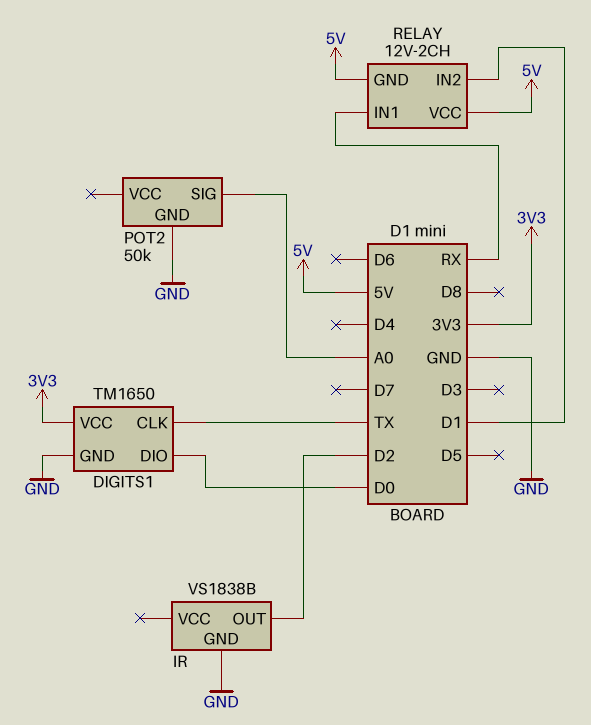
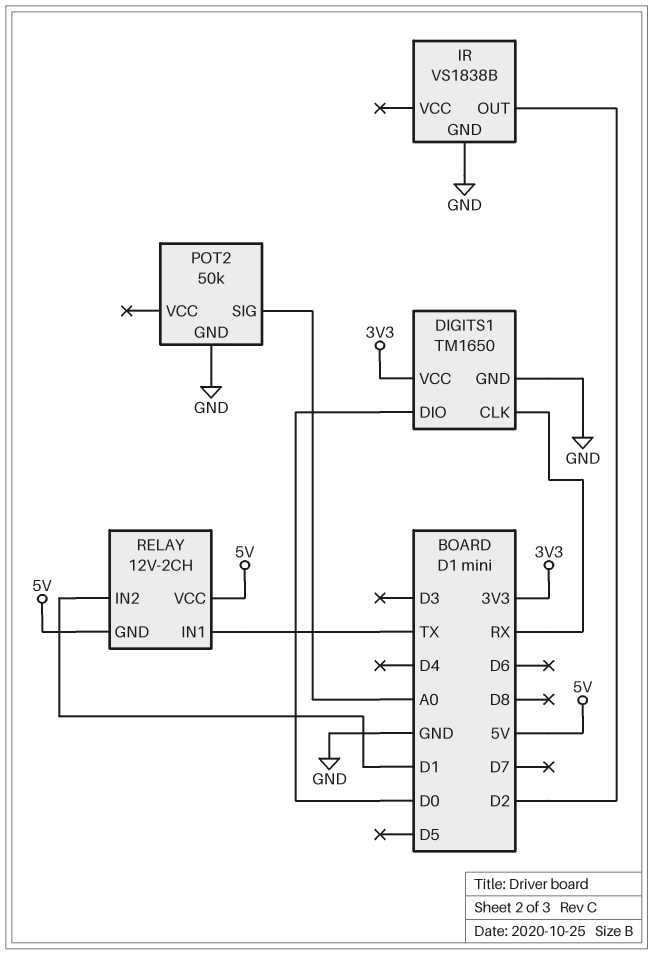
DIGITS1 pin CLK: TX -> RX
RELAY pin IN1: RX -> TX

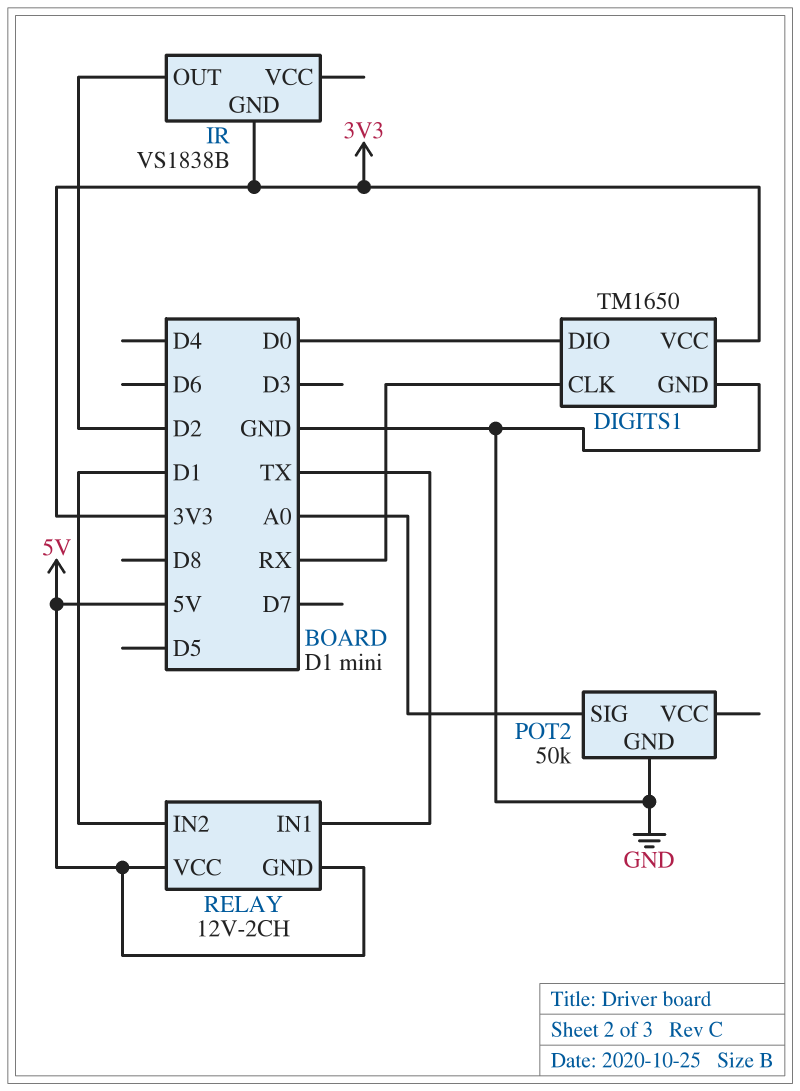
IR pin GND: GND -> 3V3

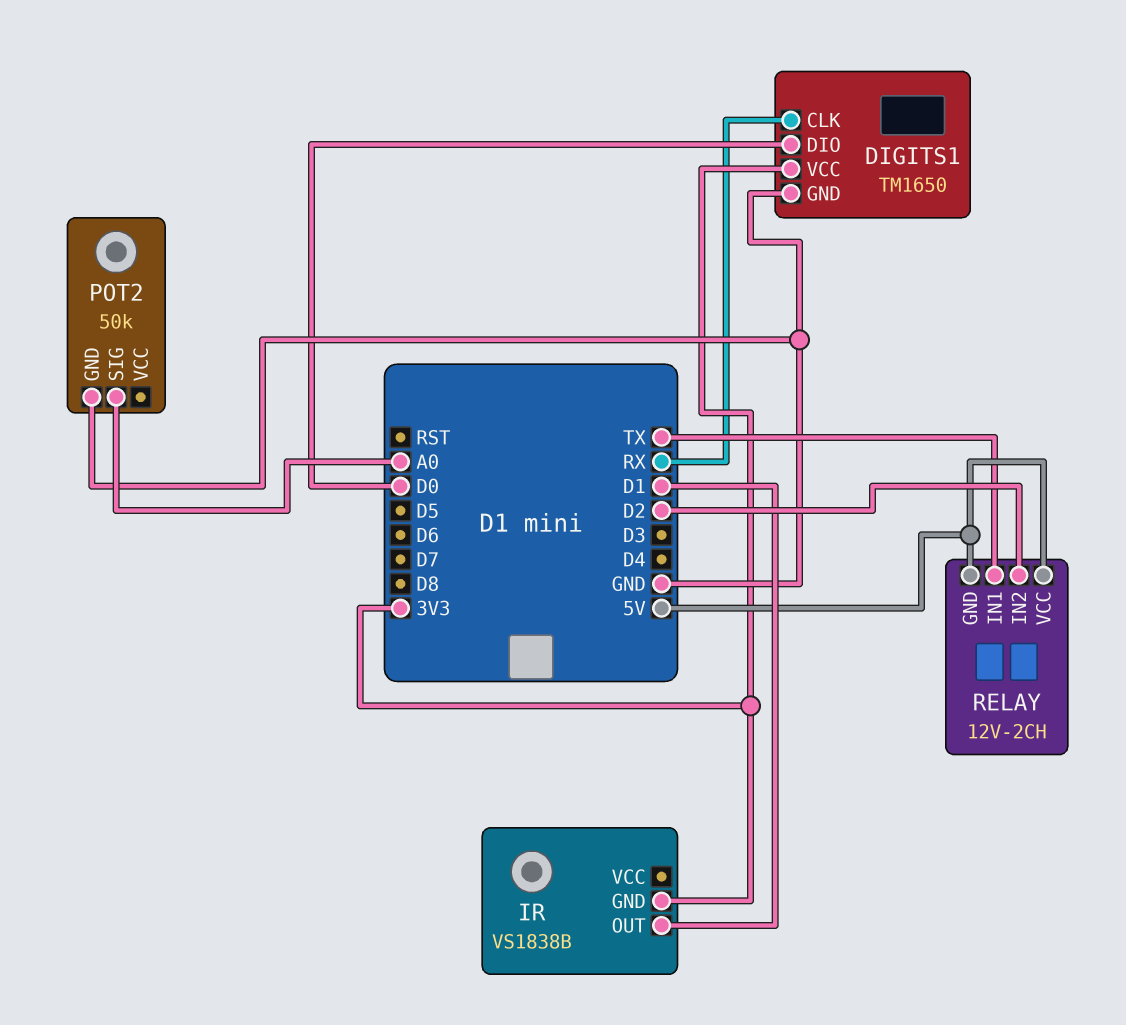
IR pin OUT: D2 -> D1
RELAY pin IN2: D1 -> D2

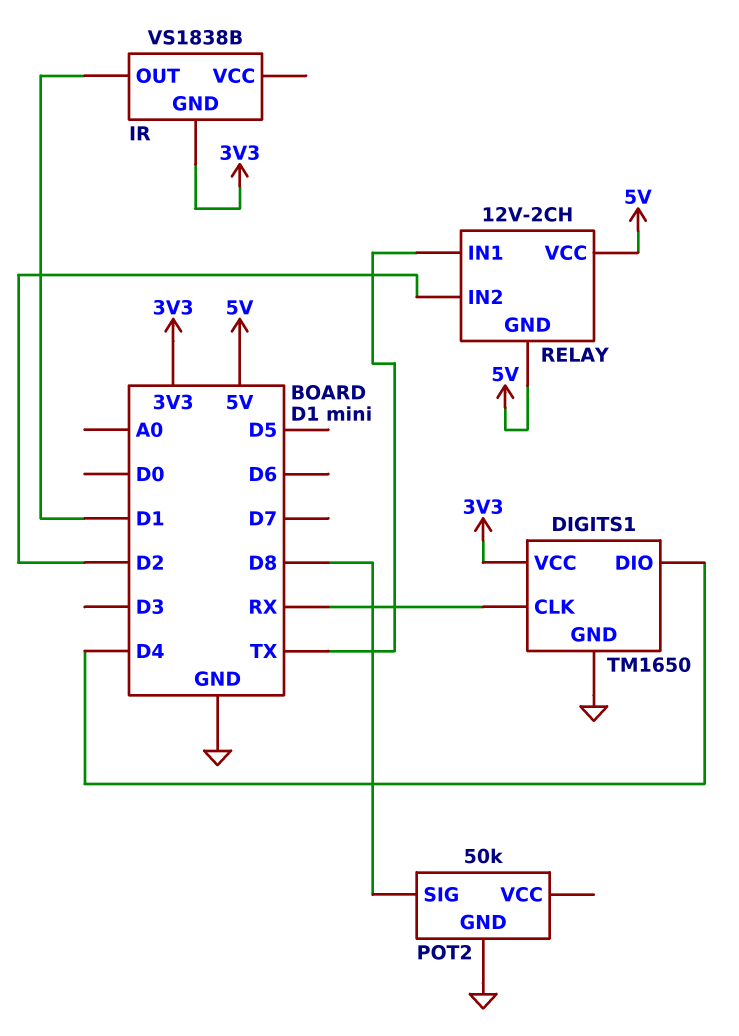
DIGITS1 pin DIO: D0 -> D4
POT2 pin SIG: A0 -> D8

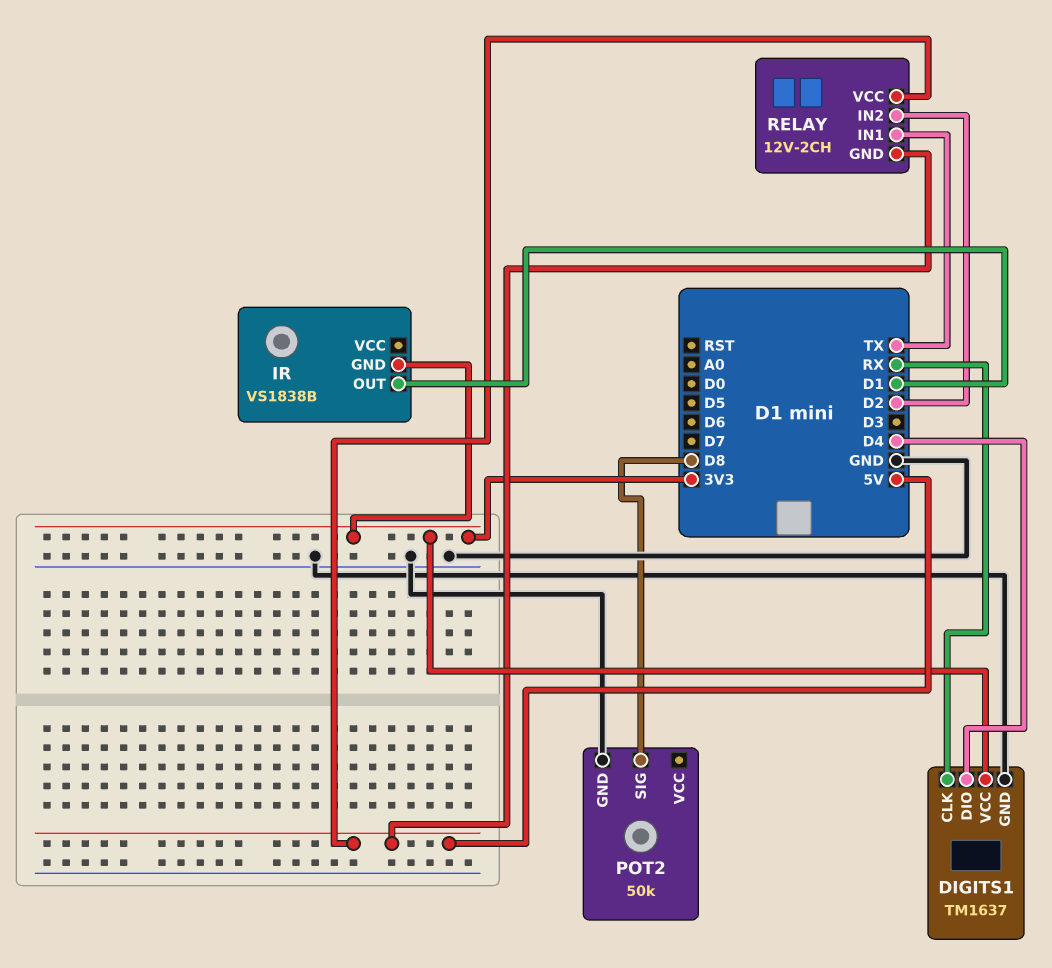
DIGITS1: TM1650 -> TM1637

